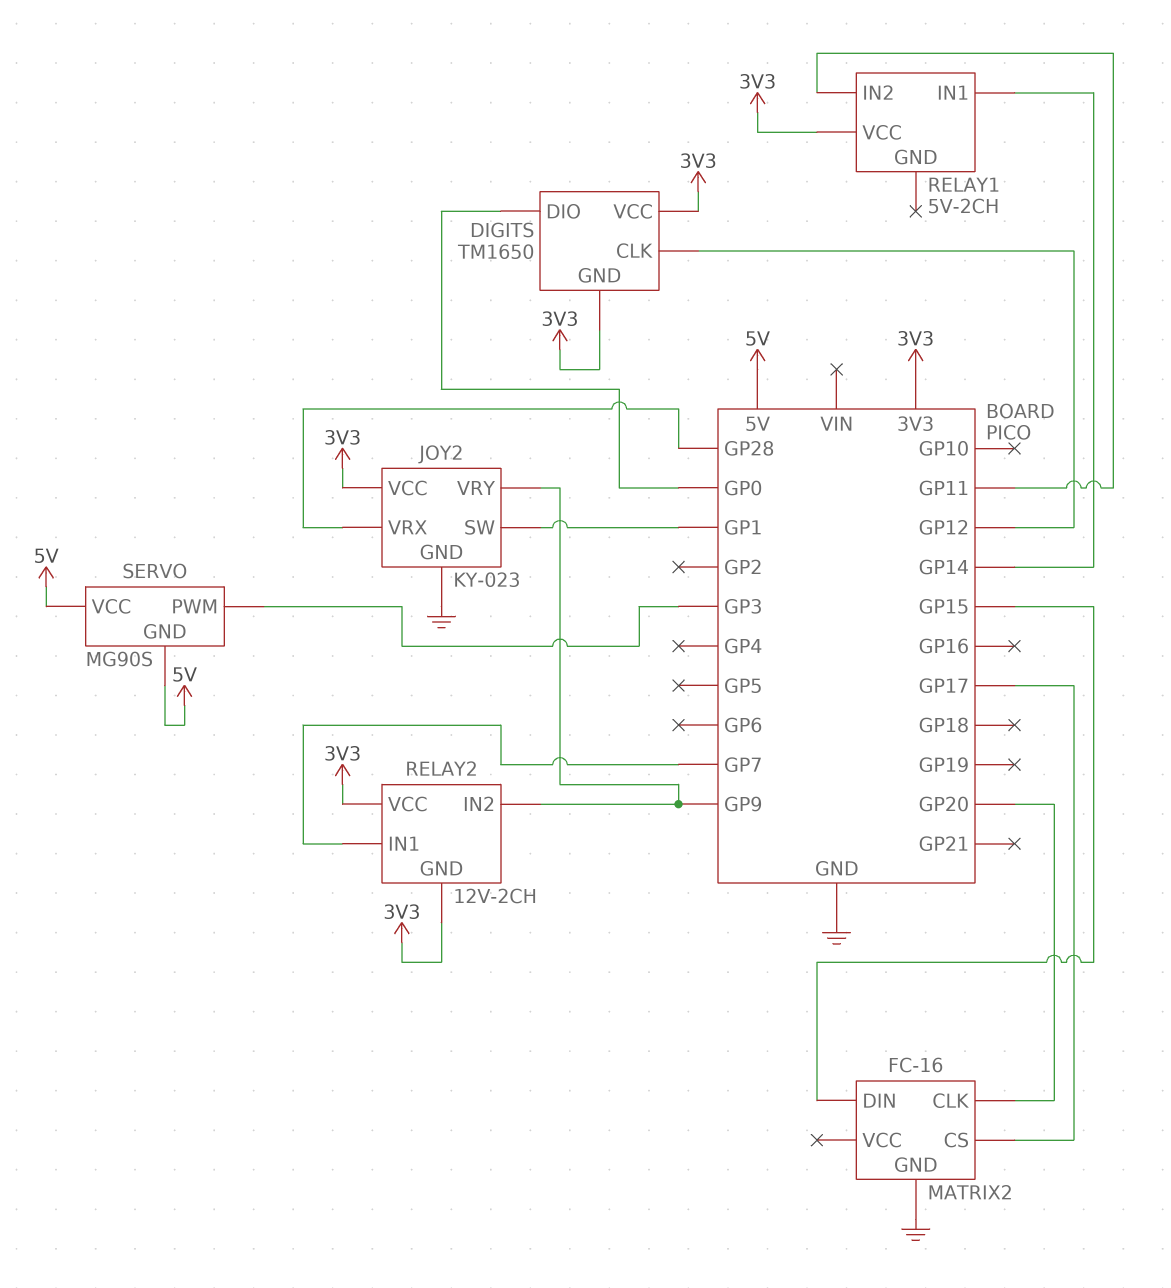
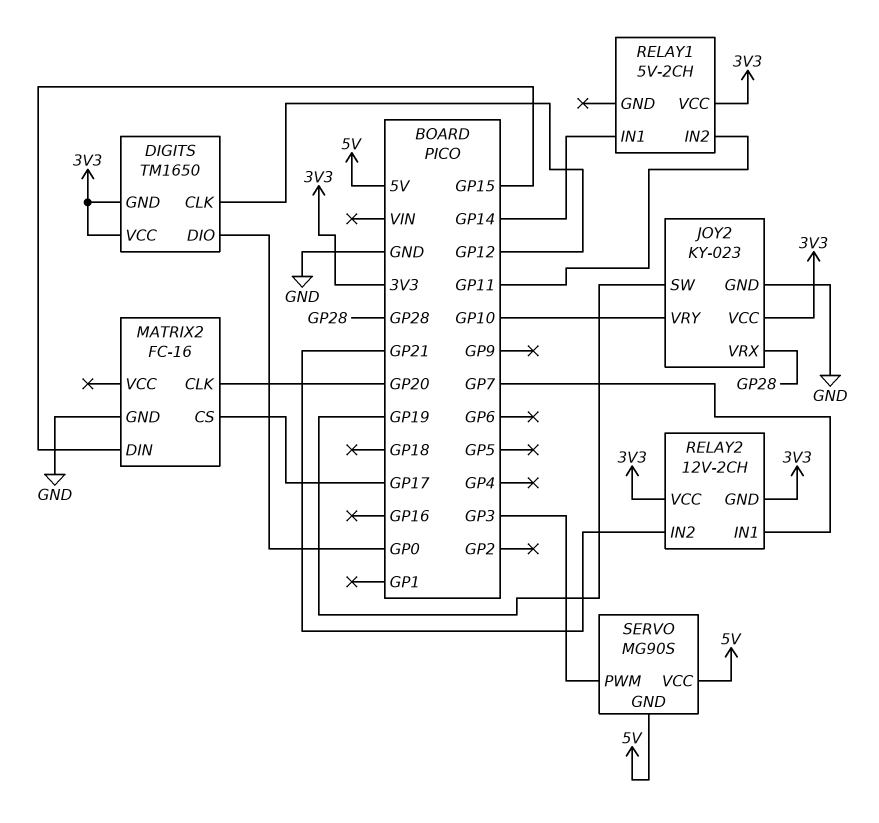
JOY2 pin SW: GP1 -> GP19
JOY2 pin VRY: GP9 -> GP10
RELAY2 pin IN2: GP9 -> GP21

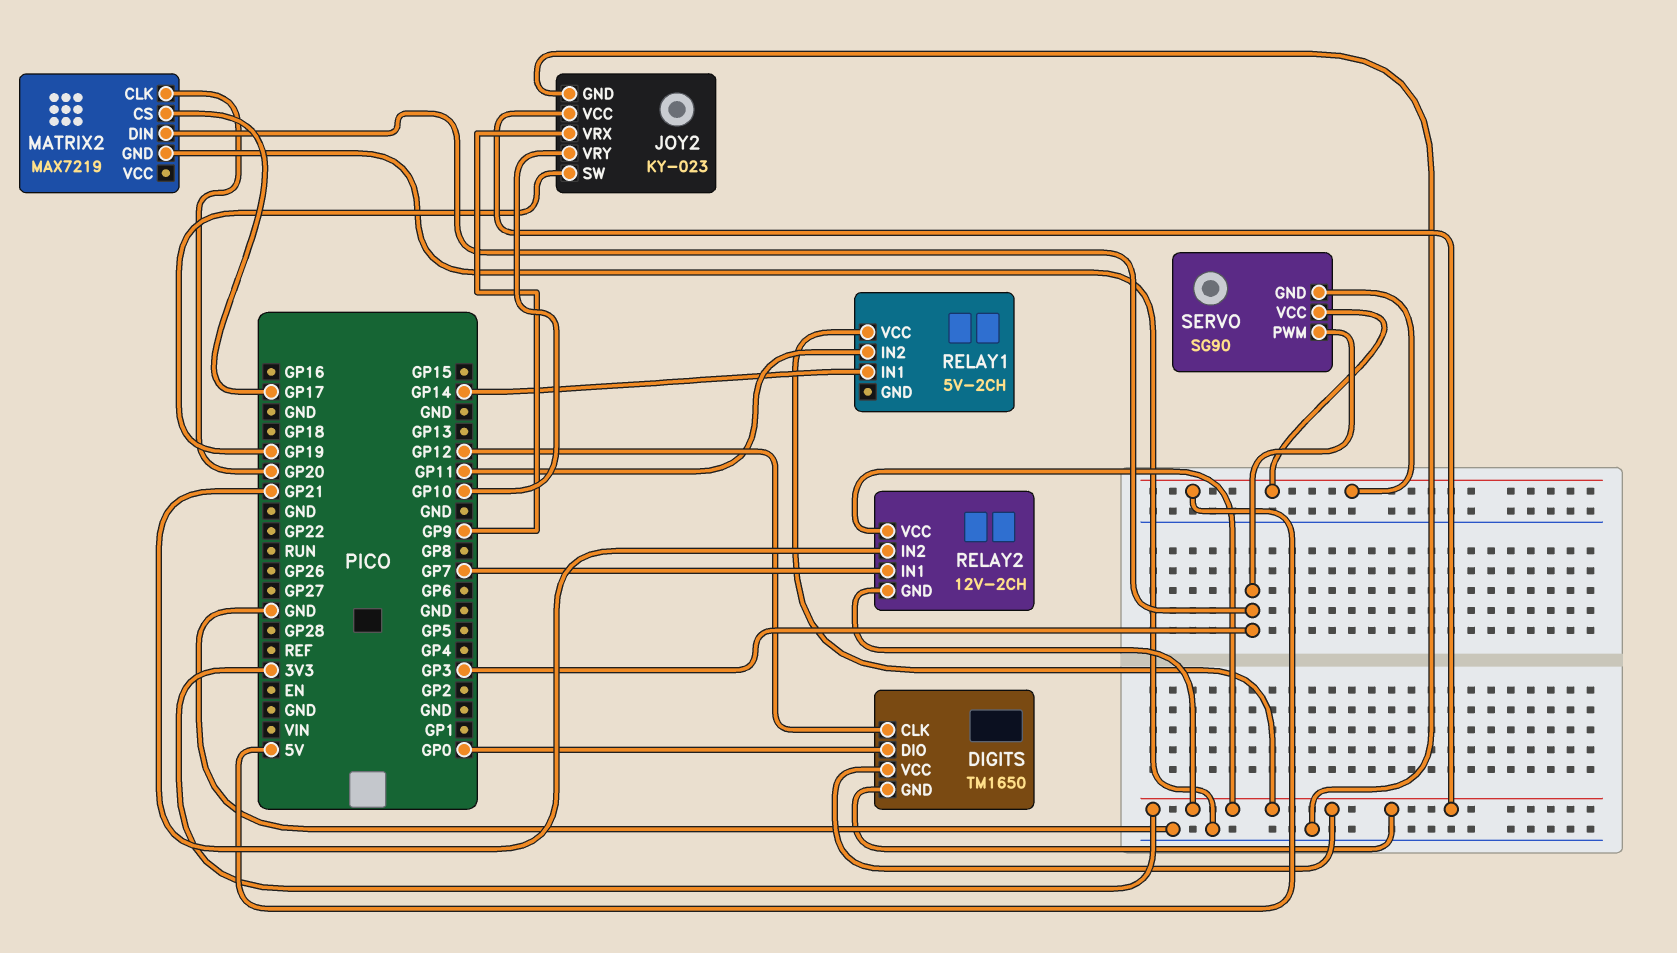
JOY2 pin VRX: GP28 -> GP9
MATRIX2: FC-16 -> MAX7219
MATRIX2 pin DIN: GP15 -> GP3
SERVO: MG90S -> SG90

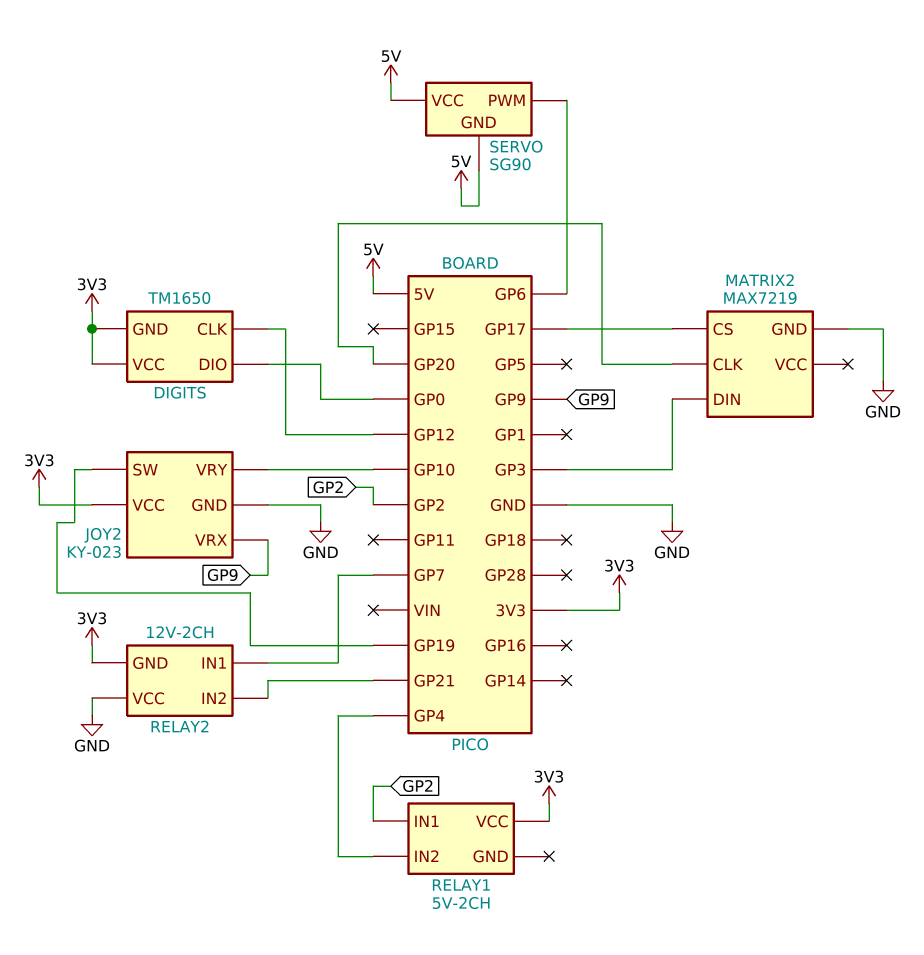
RELAY1 pin IN1: GP14 -> GP2
RELAY1 pin IN2: GP11 -> GP4
RELAY2 pin VCC: 3V3 -> GND
SERVO pin PWM: GP3 -> GP6

